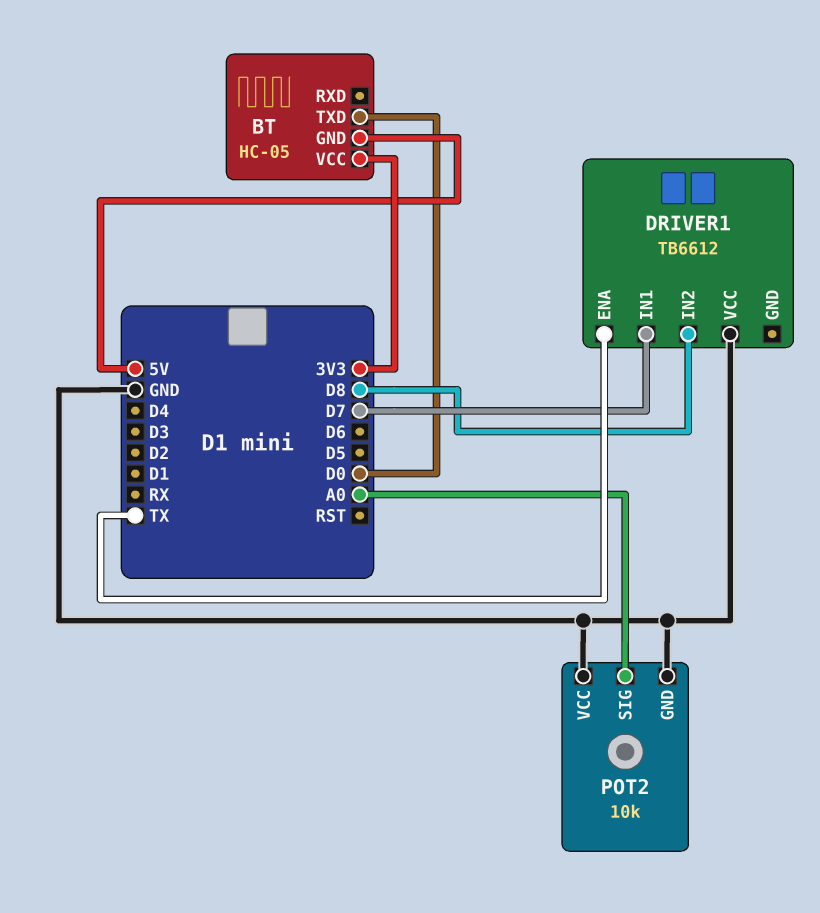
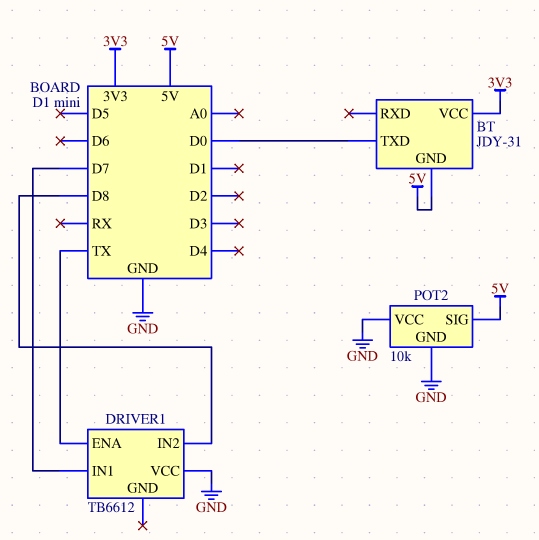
BT: HC-05 -> JDY-31
POT2 pin SIG: A0 -> 5V

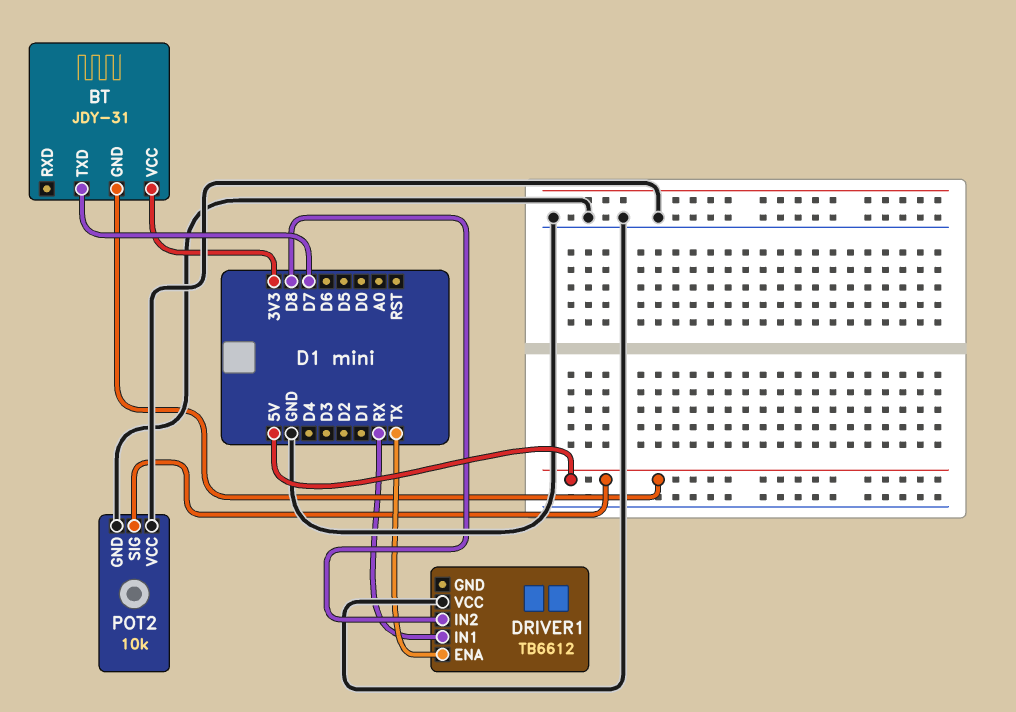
BT pin TXD: D0 -> D7
DRIVER1 pin IN1: D7 -> RX

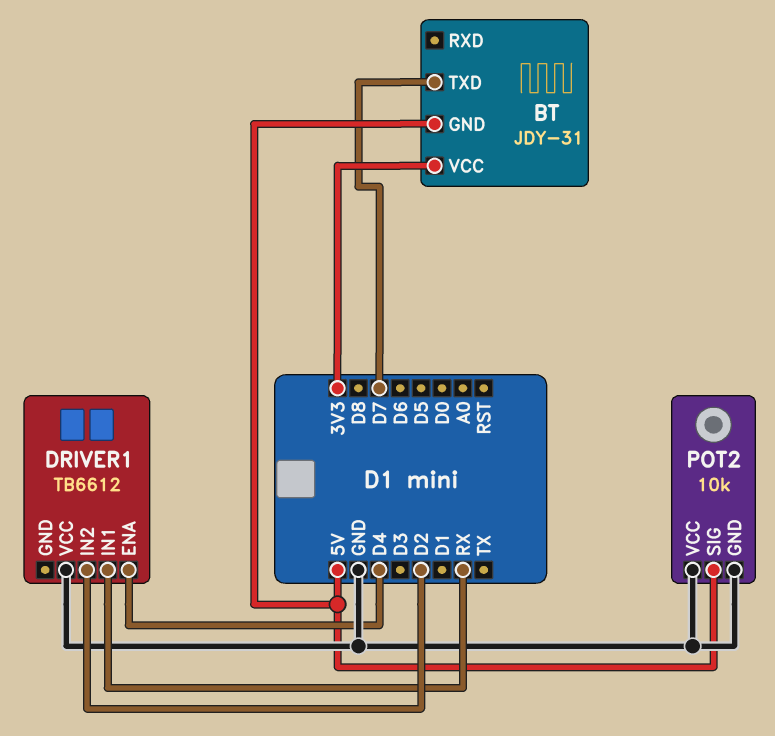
DRIVER1 pin ENA: TX -> D4
DRIVER1 pin IN2: D8 -> D2

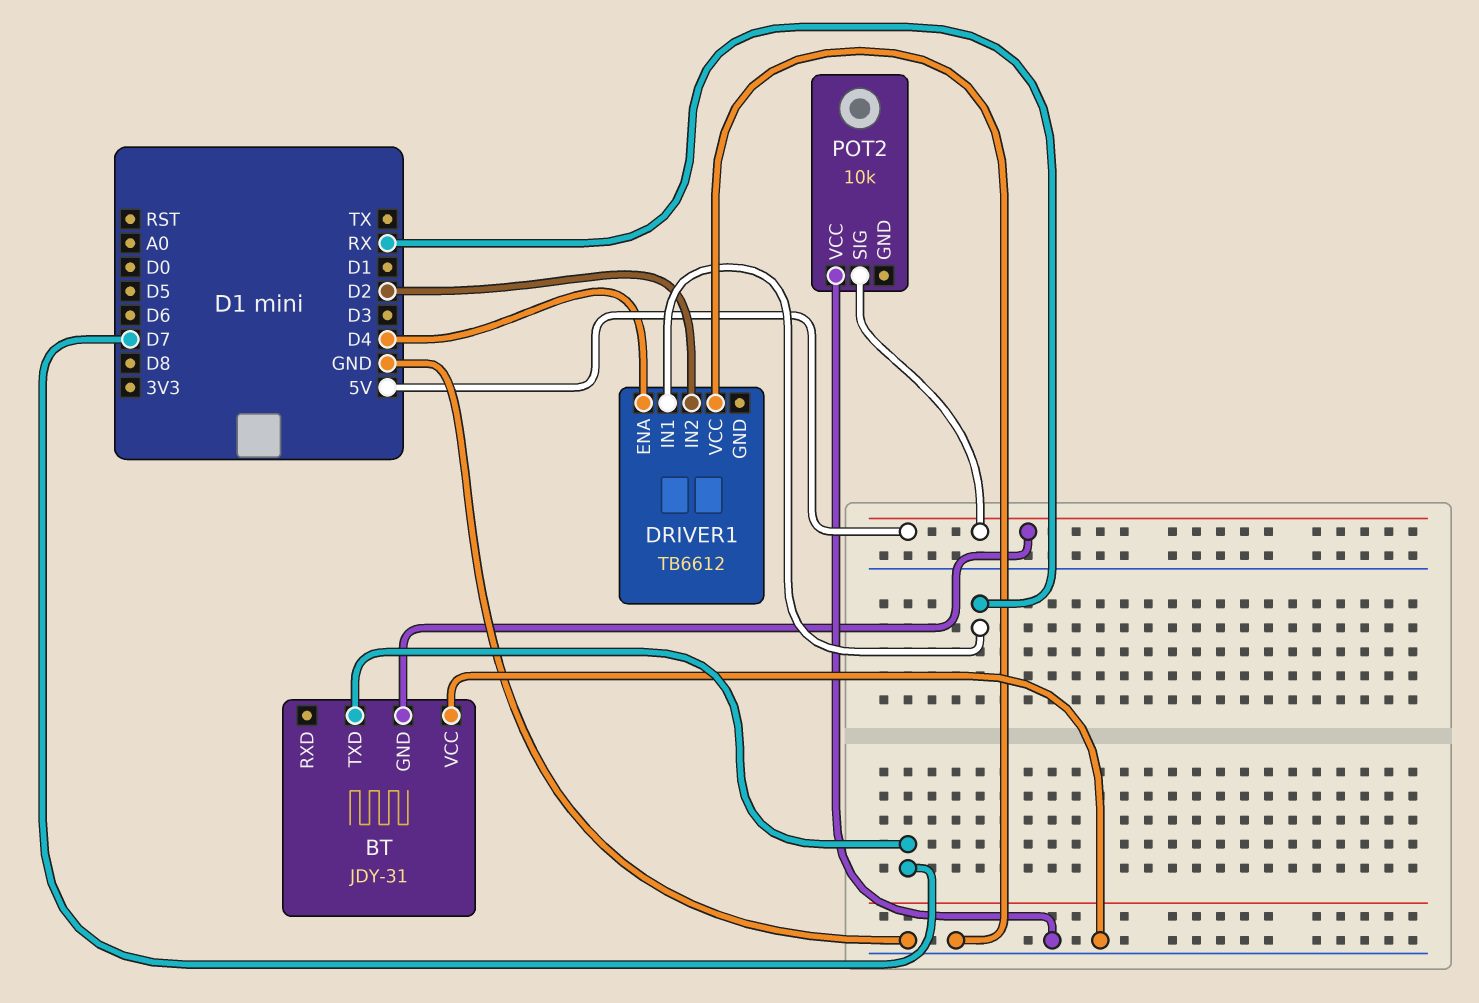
BT pin VCC: 3V3 -> GND
POT2 pin GND: GND -> none

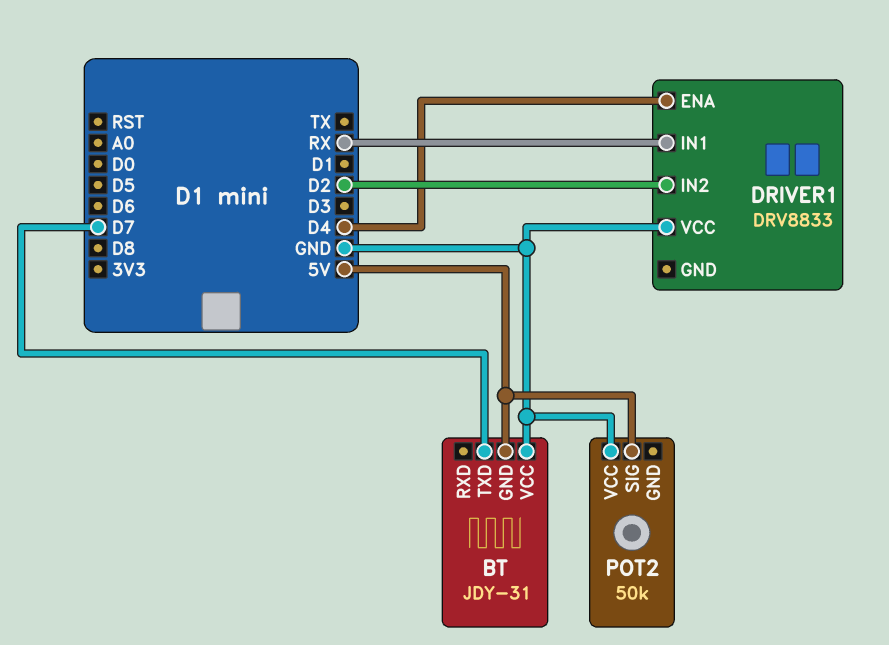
DRIVER1: TB6612 -> DRV8833
POT2: 10k -> 50k

